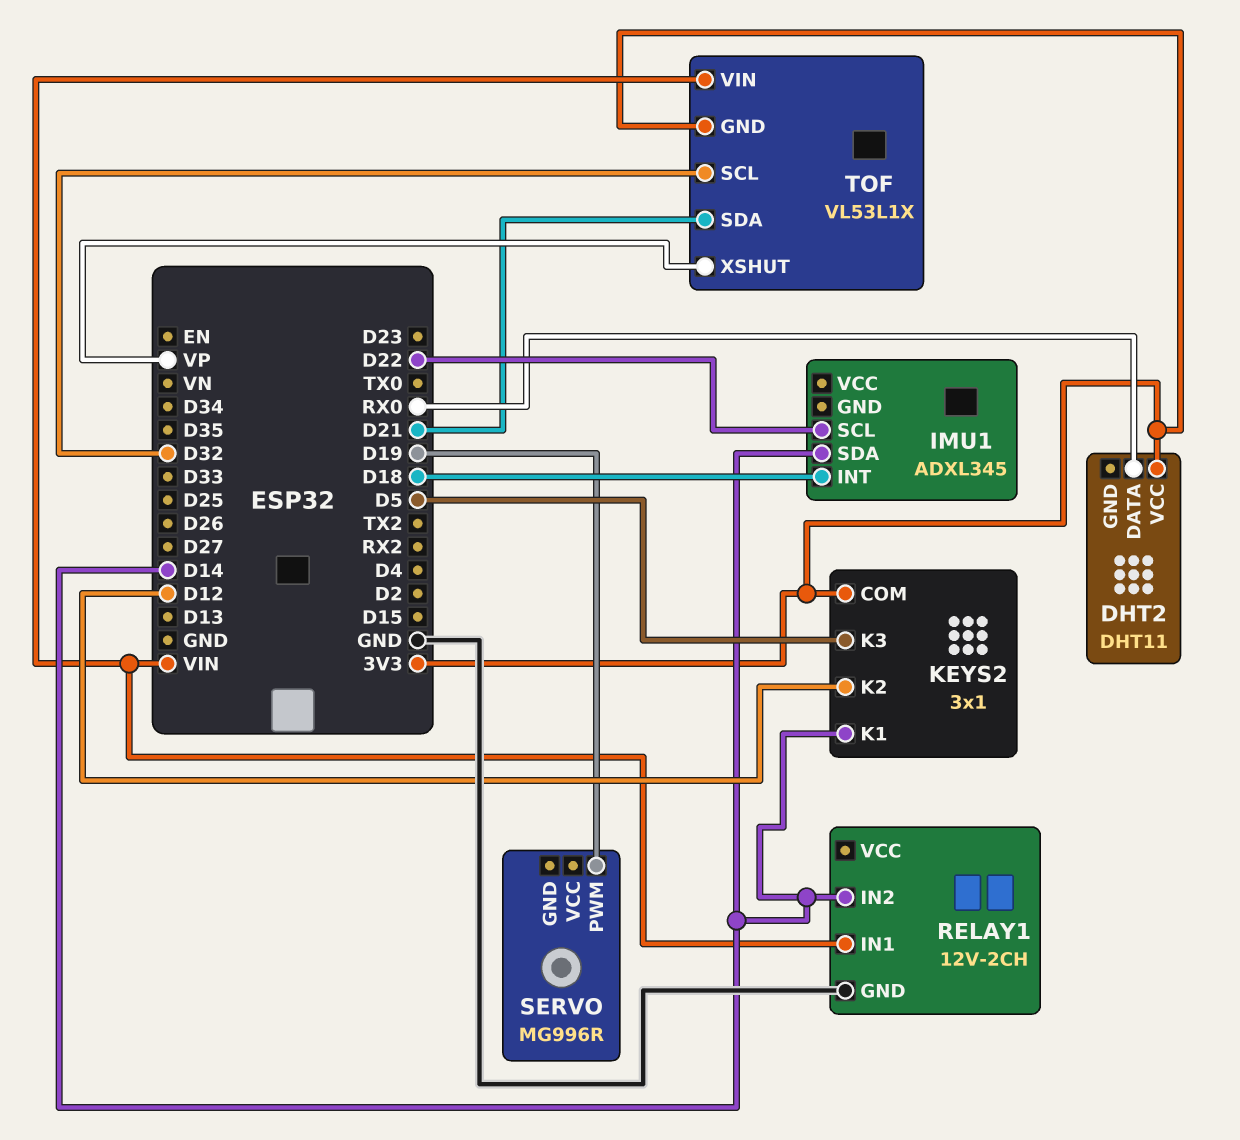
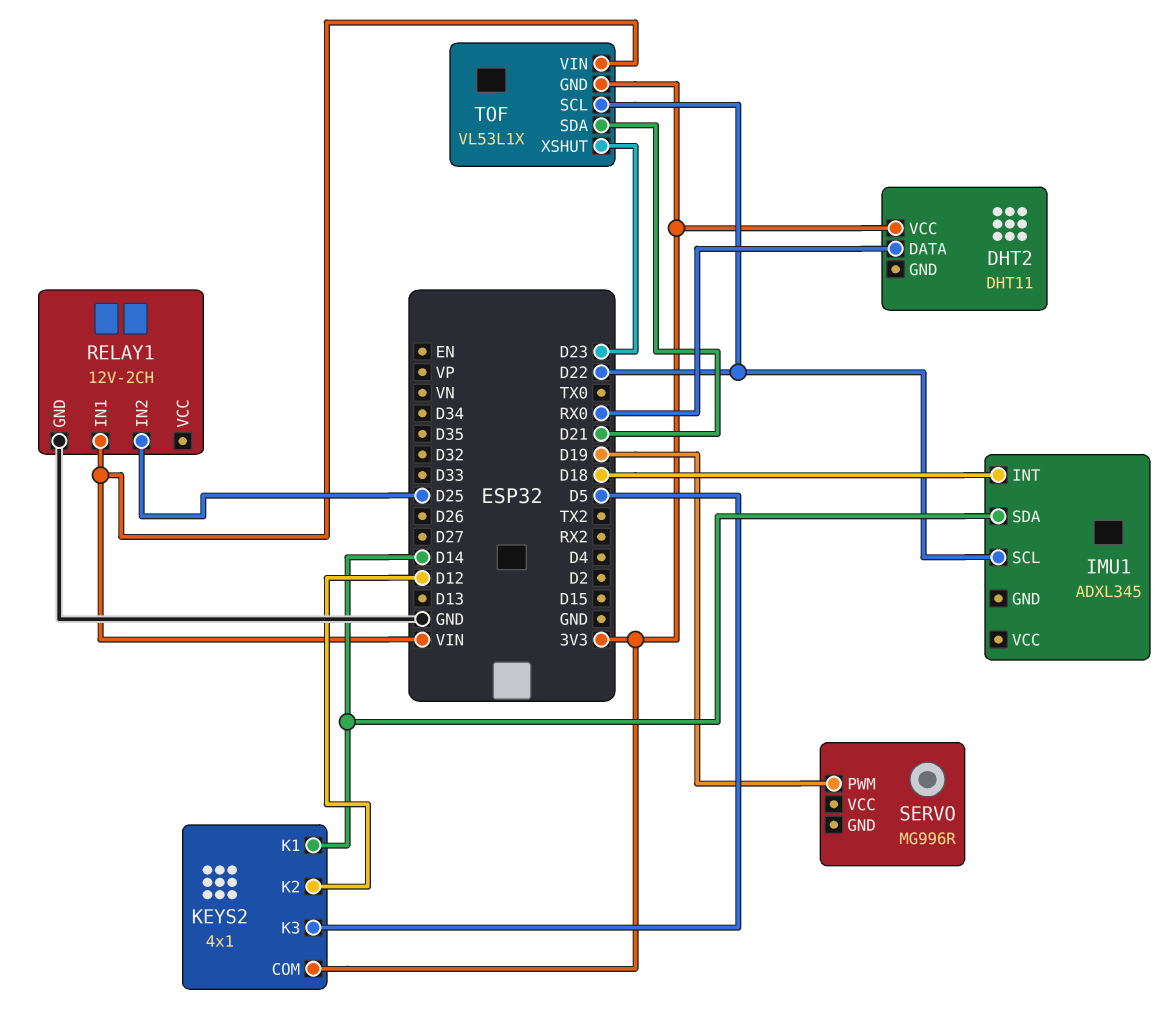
KEYS2: 3x1 -> 4x1
RELAY1 pin IN2: D14 -> D25
TOF pin SCL: D32 -> D22
TOF pin XSHUT: VP -> D23

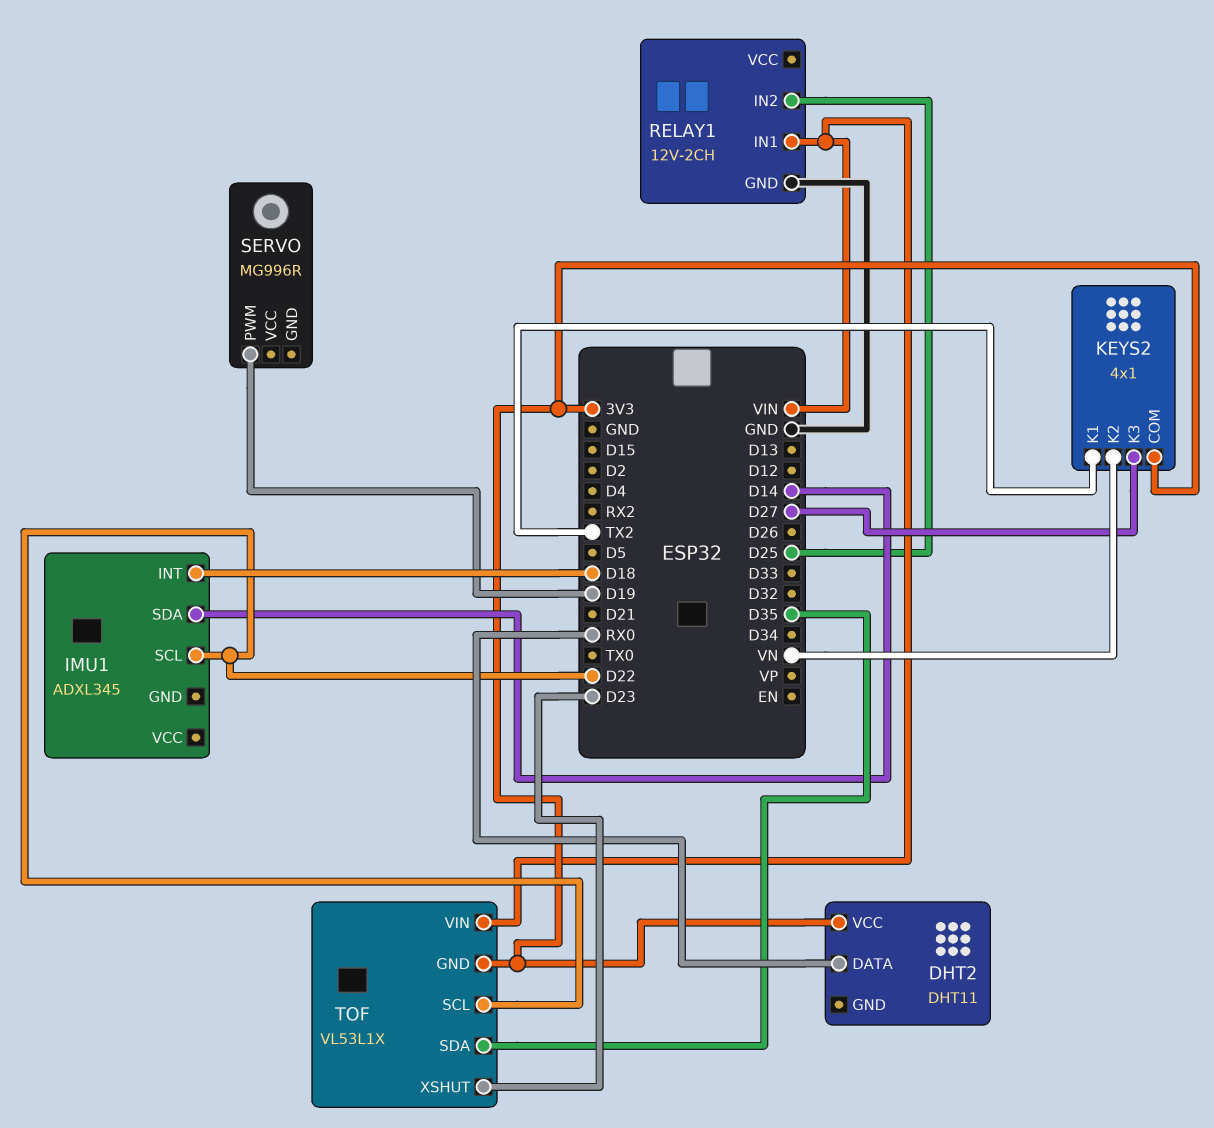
KEYS2 pin K1: D14 -> TX2
KEYS2 pin K2: D12 -> VN
KEYS2 pin K3: D5 -> D27
TOF pin SDA: D21 -> D35

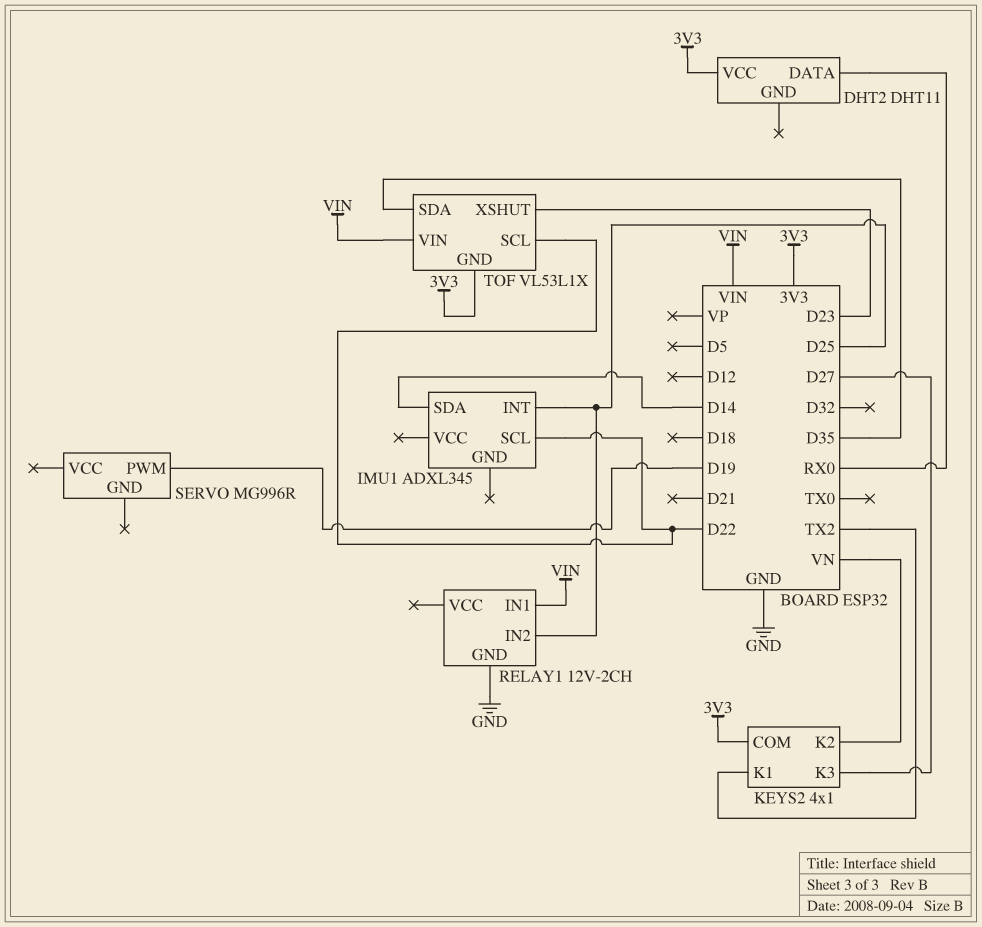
IMU1 pin INT: D18 -> D25

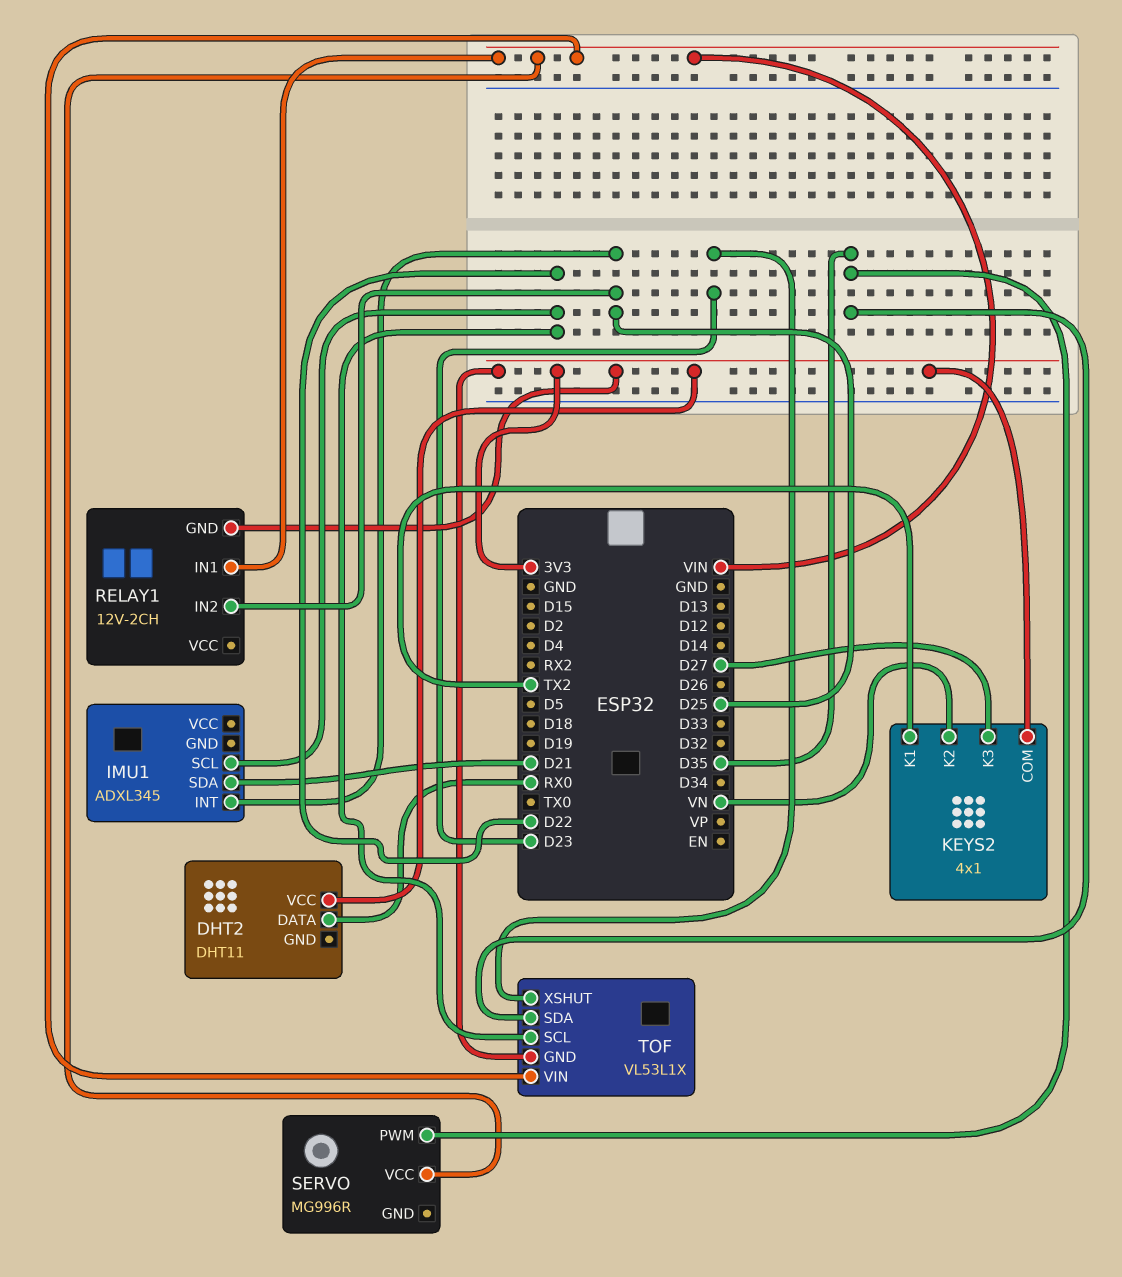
IMU1 pin SDA: D14 -> D21
RELAY1 pin GND: GND -> 3V3
SERVO pin PWM: D19 -> D35
SERVO pin VCC: none -> VIN

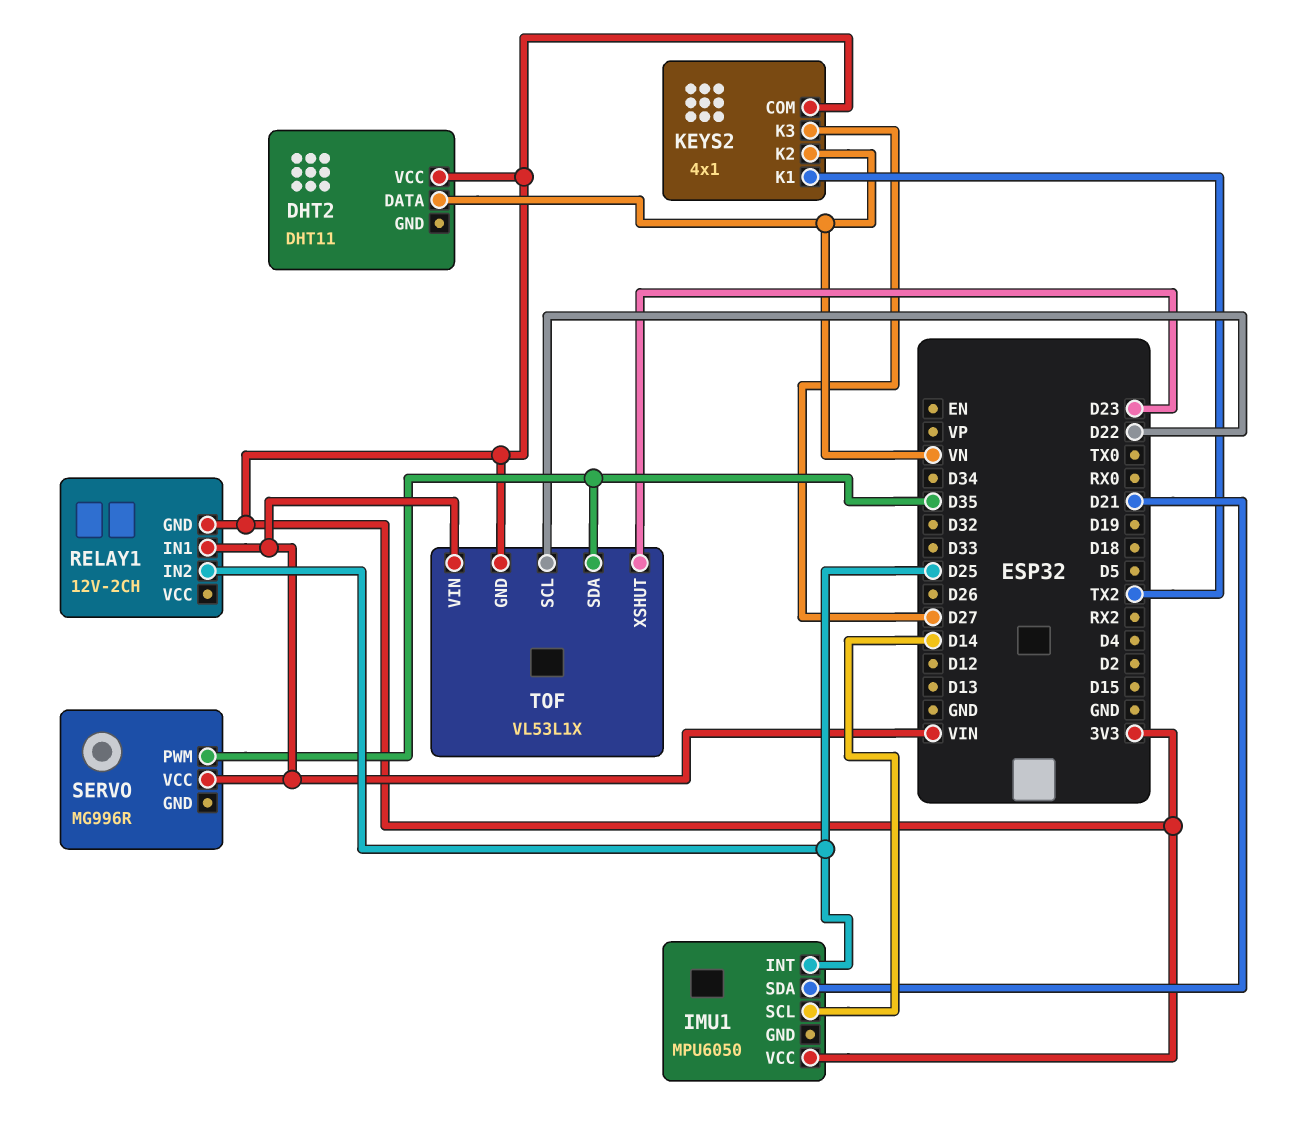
DHT2 pin DATA: RX0 -> VN
IMU1: ADXL345 -> MPU6050
IMU1 pin SCL: D22 -> D14
IMU1 pin VCC: none -> 3V3

